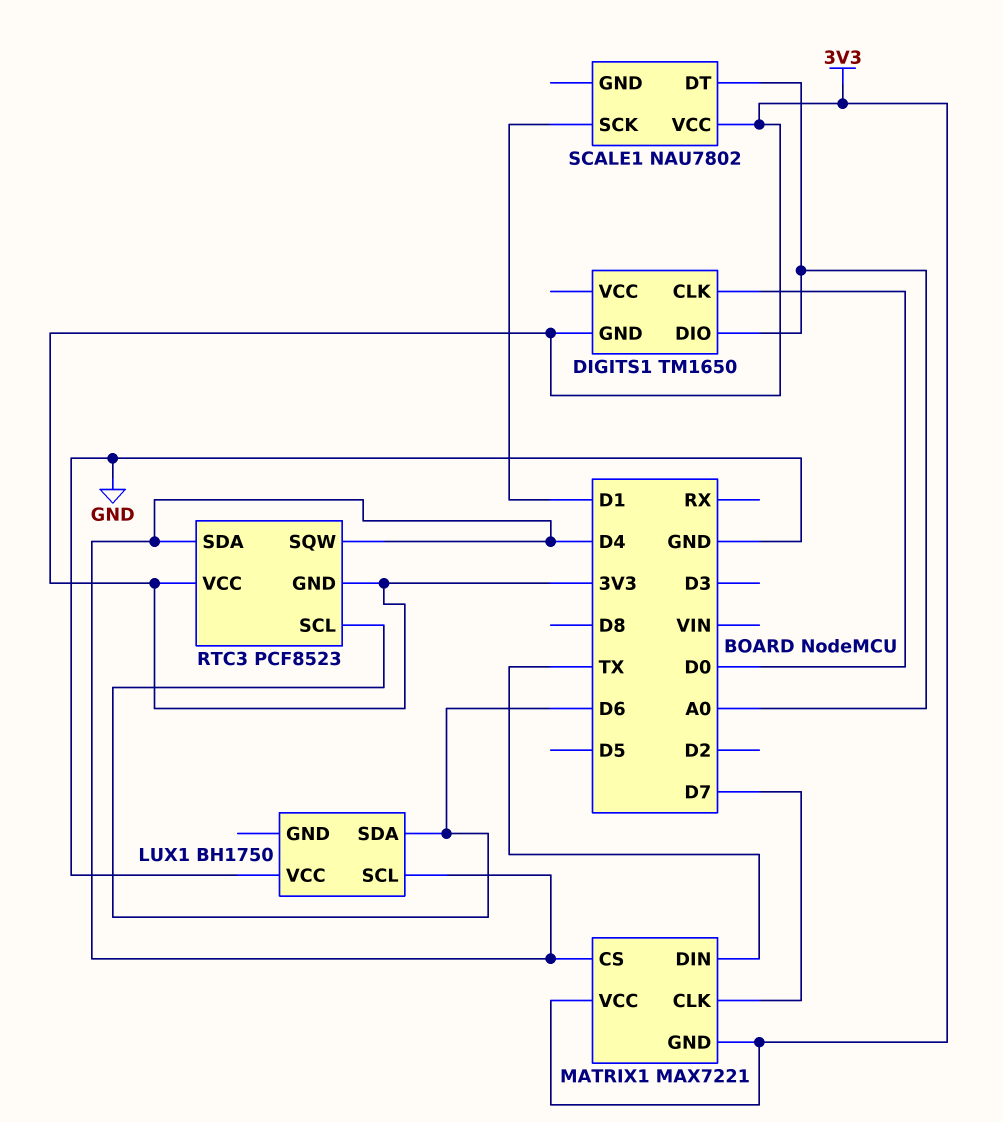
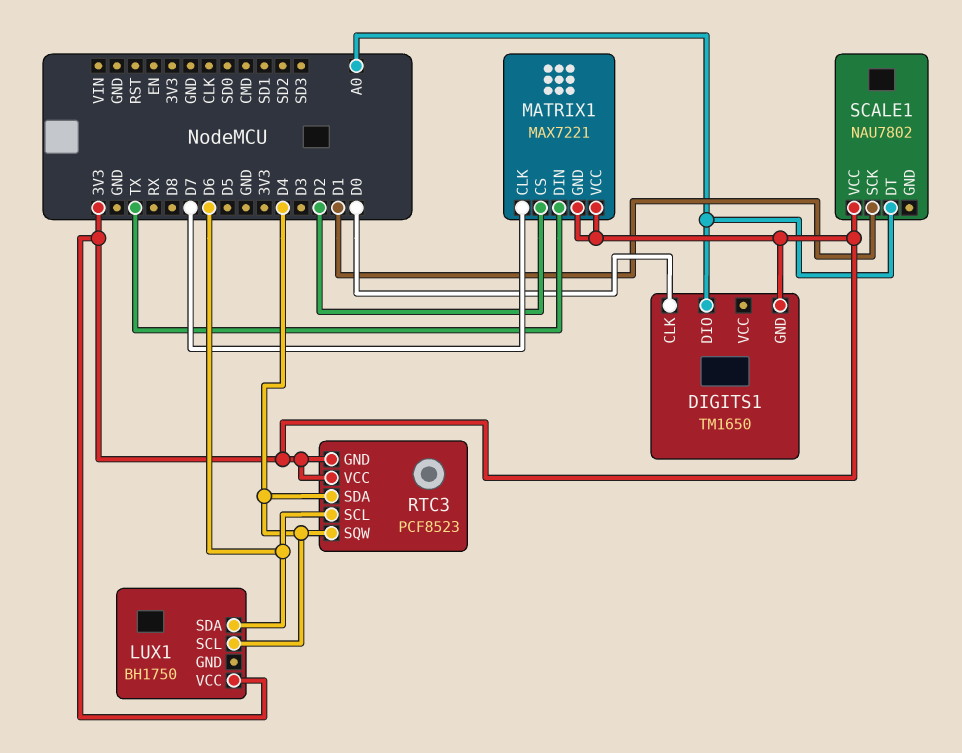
LUX1 pin VCC: GND -> 3V3
MATRIX1 pin CS: D4 -> D2

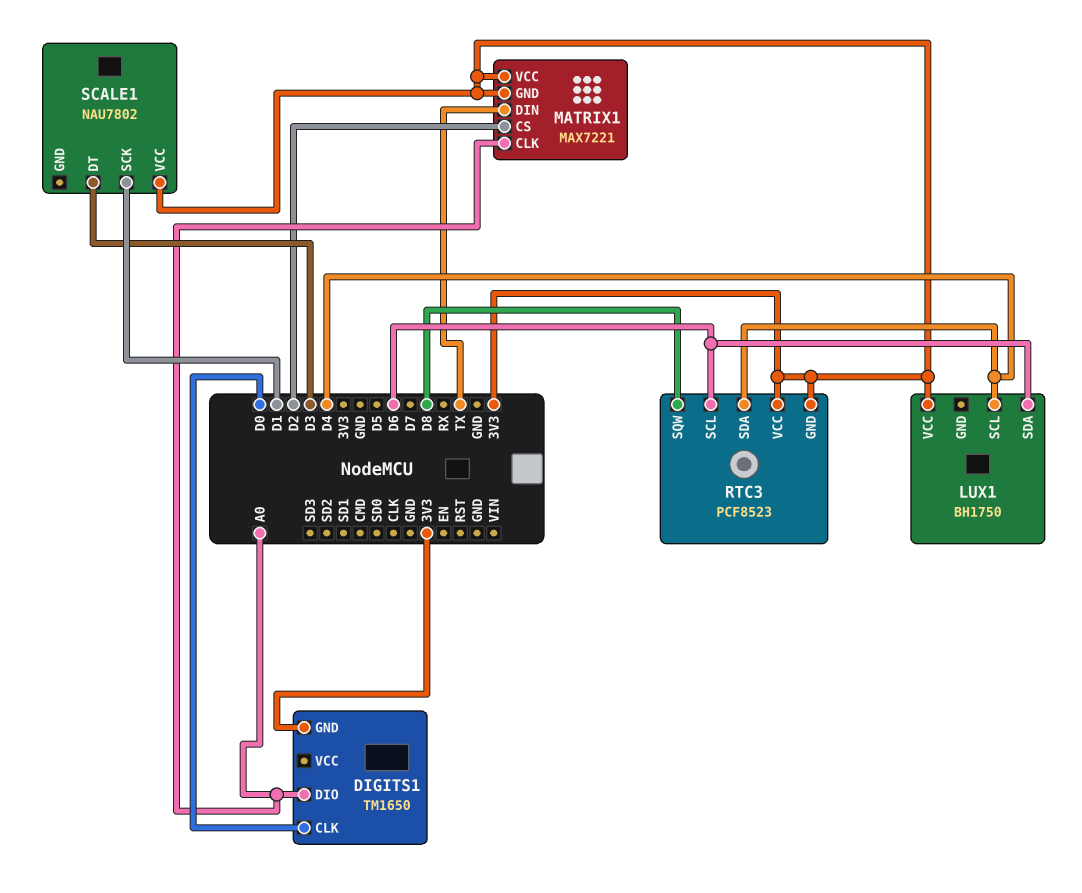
MATRIX1 pin CLK: D7 -> A0
RTC3 pin SQW: D4 -> D8
SCALE1 pin DT: A0 -> D3

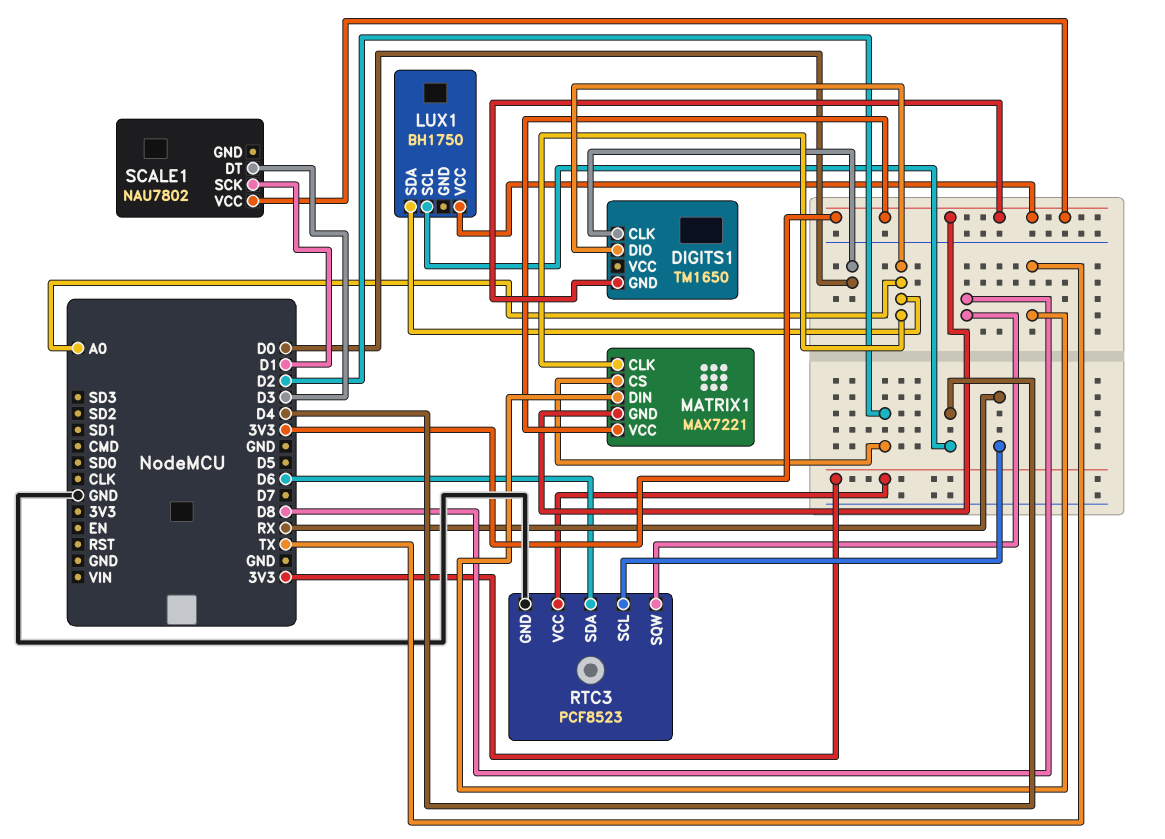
LUX1 pin SDA: D6 -> A0
RTC3 pin GND: 3V3 -> GND
RTC3 pin SCL: D6 -> RX
RTC3 pin SDA: D4 -> D6

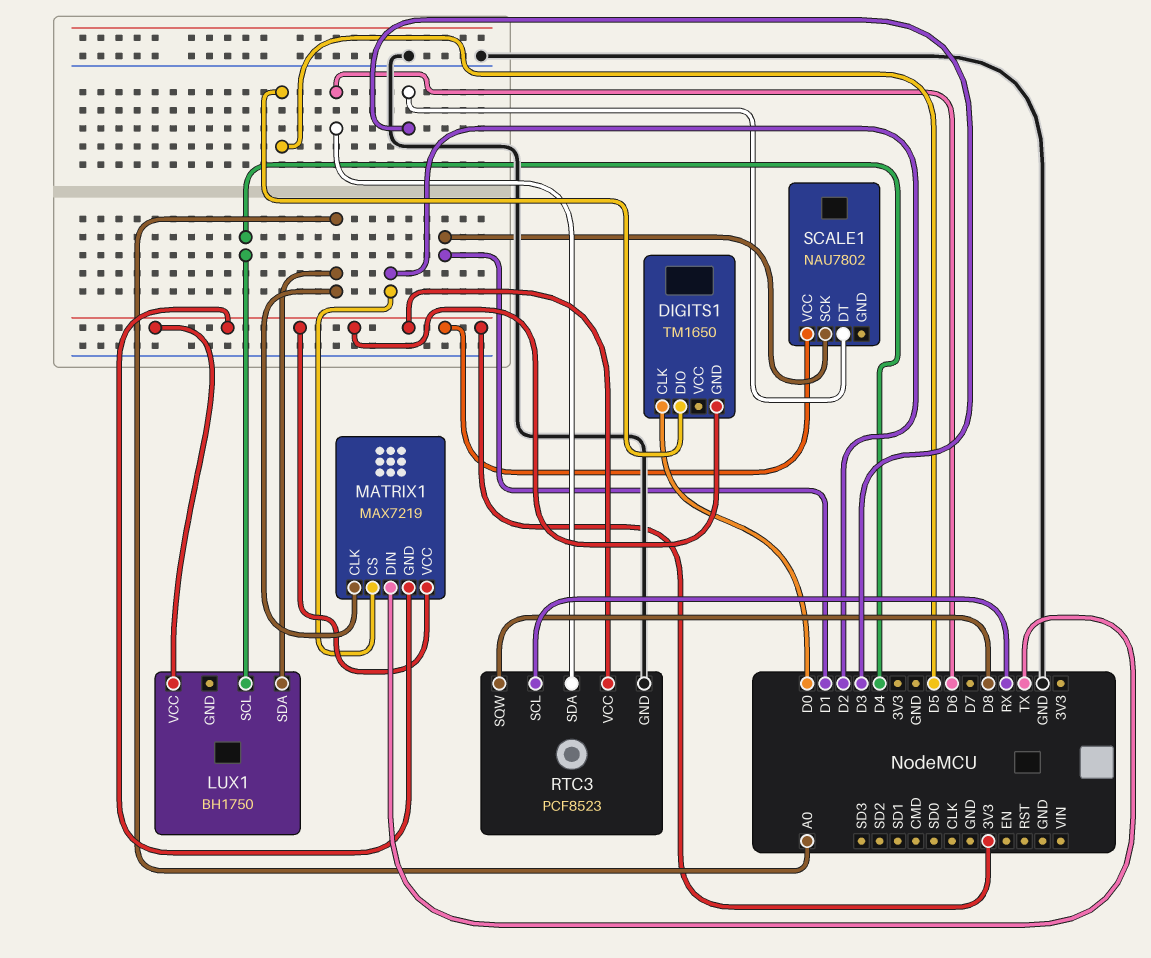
DIGITS1 pin DIO: A0 -> D5
MATRIX1: MAX7221 -> MAX7219

